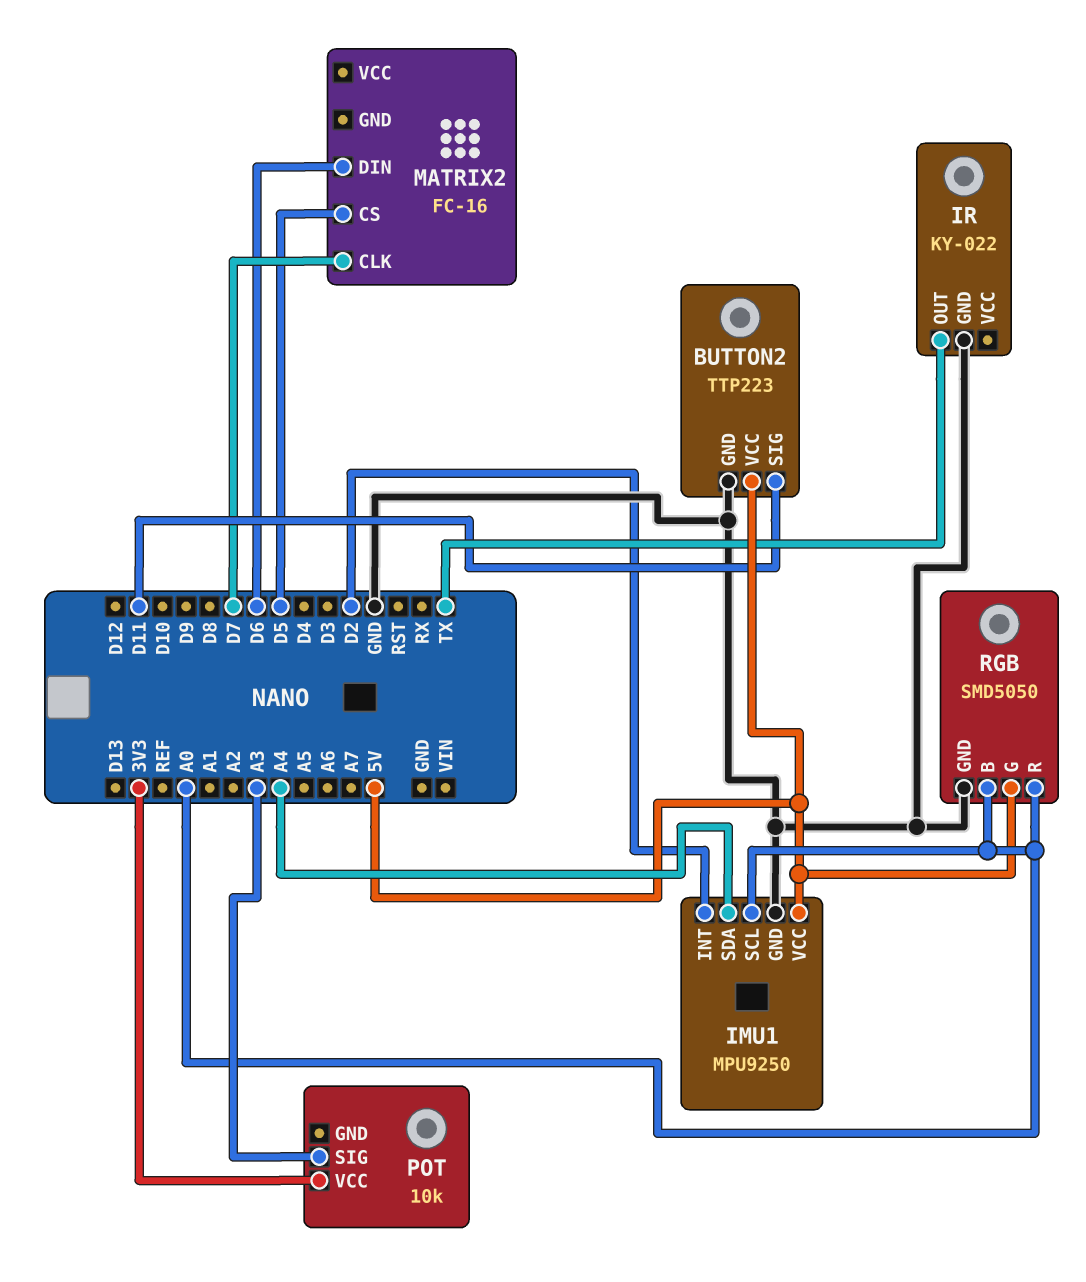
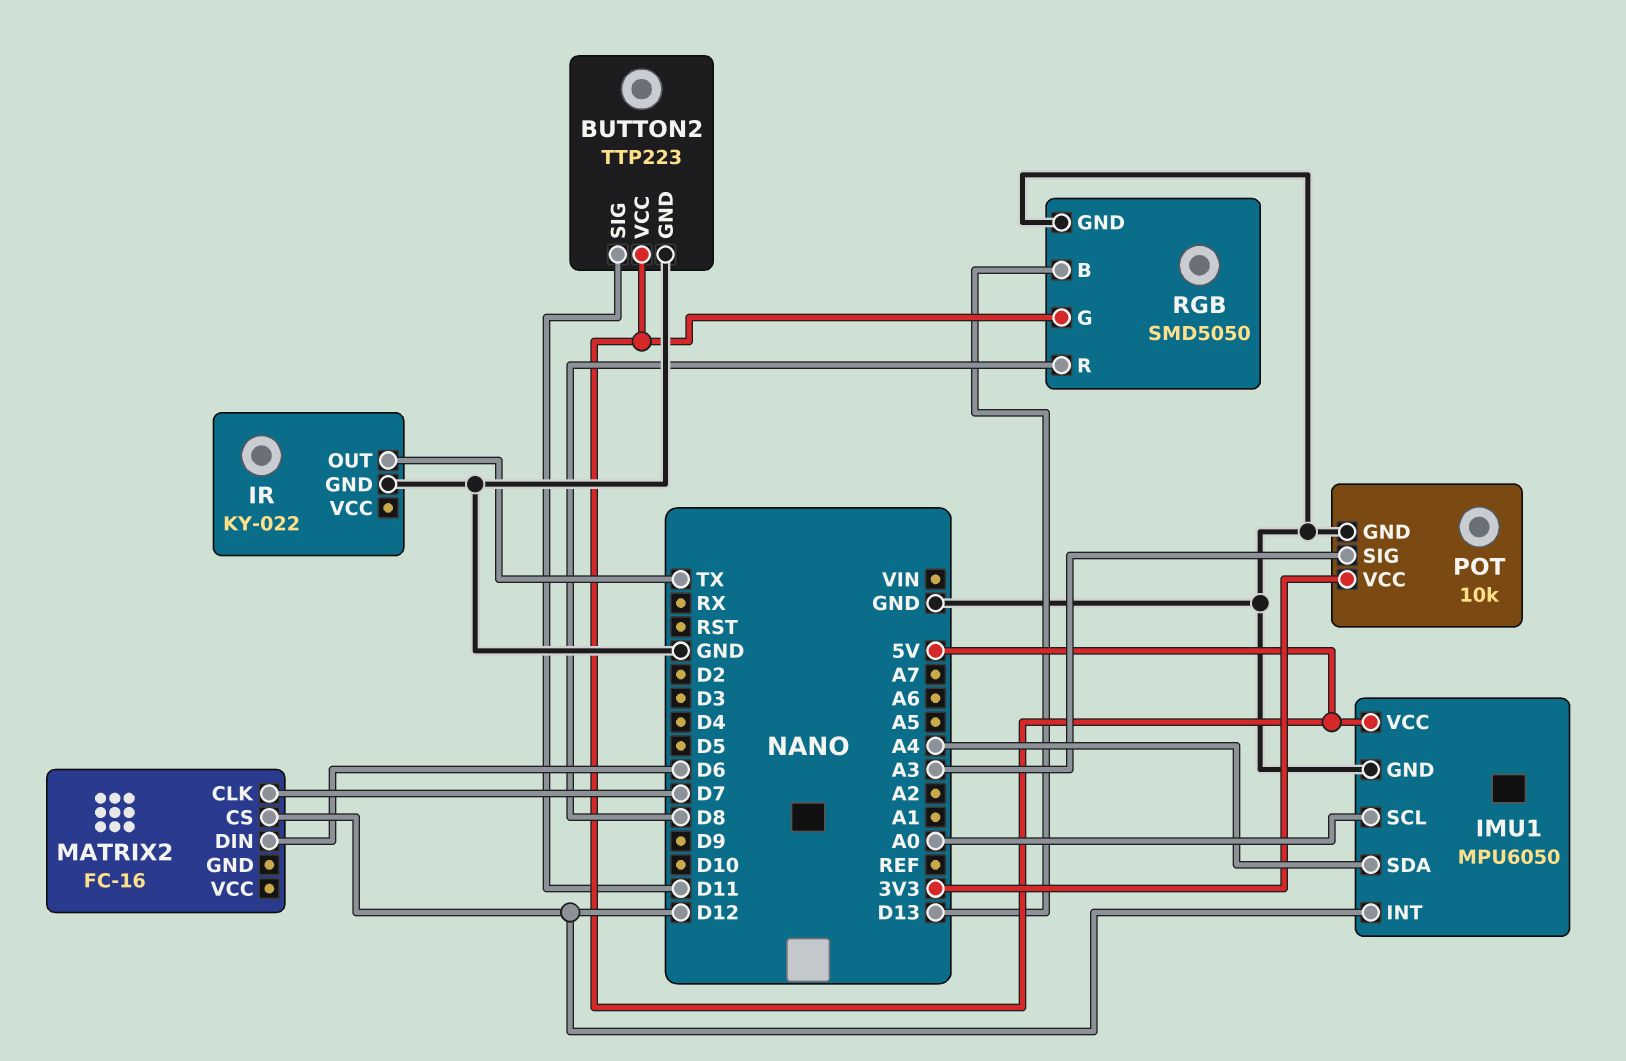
IMU1: MPU9250 -> MPU6050
IMU1 pin INT: D2 -> D12
MATRIX2 pin CS: D5 -> D12
POT pin GND: none -> GND
RGB pin B: A0 -> D13
RGB pin R: A0 -> D8

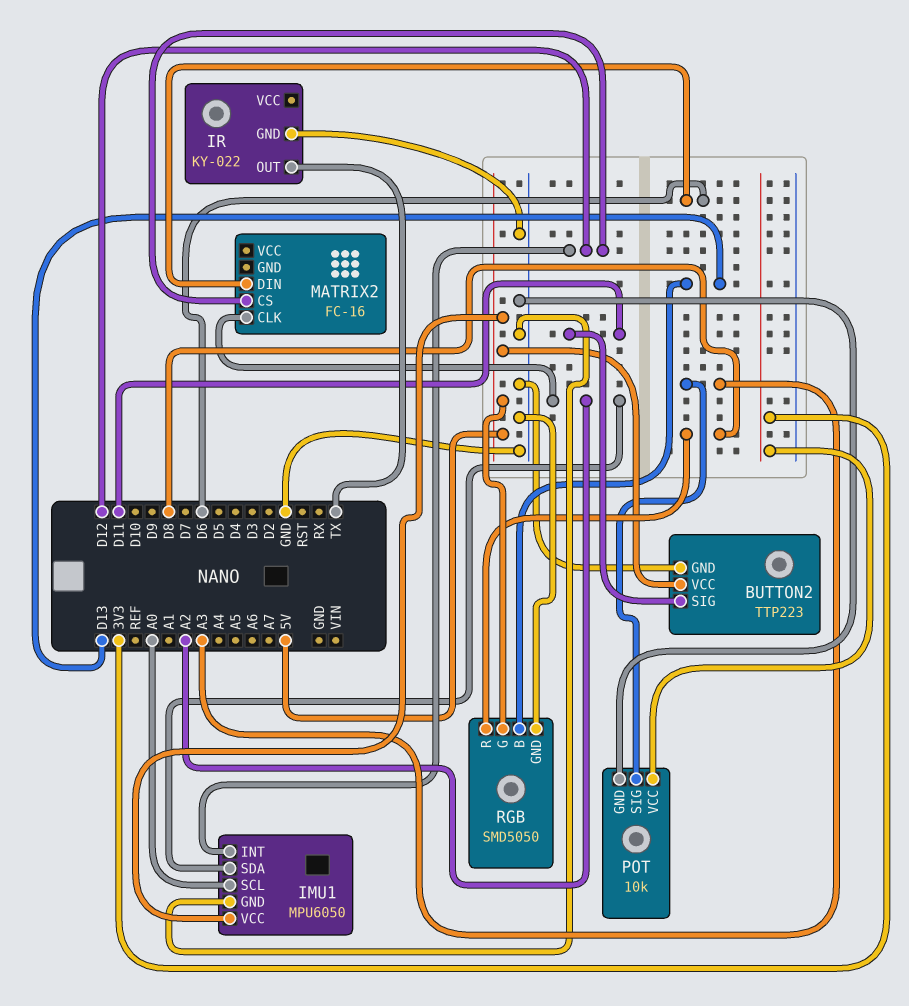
IMU1 pin SDA: A4 -> A2
MATRIX2 pin CLK: D7 -> A2

